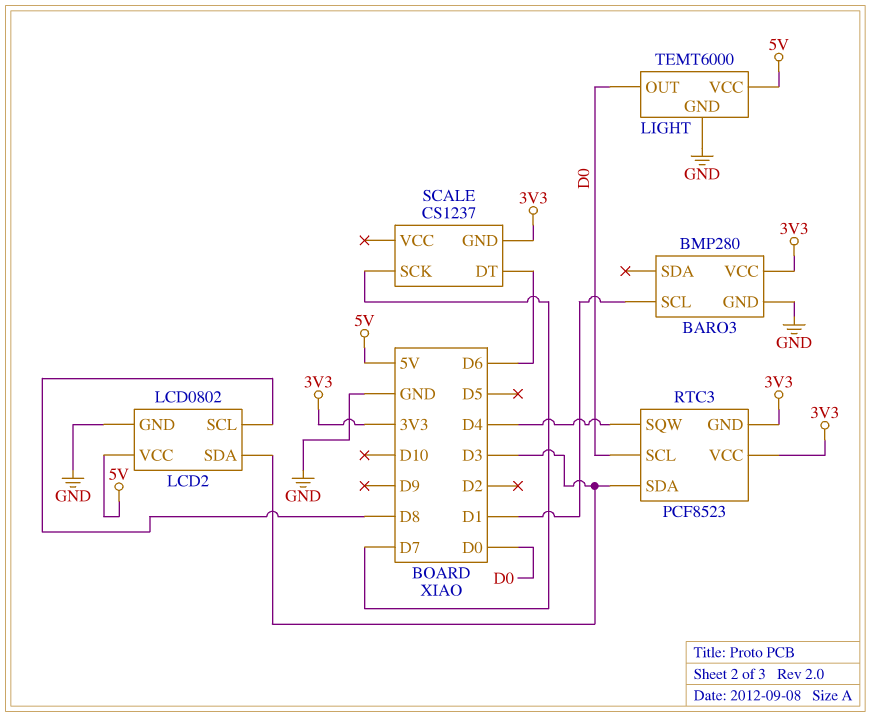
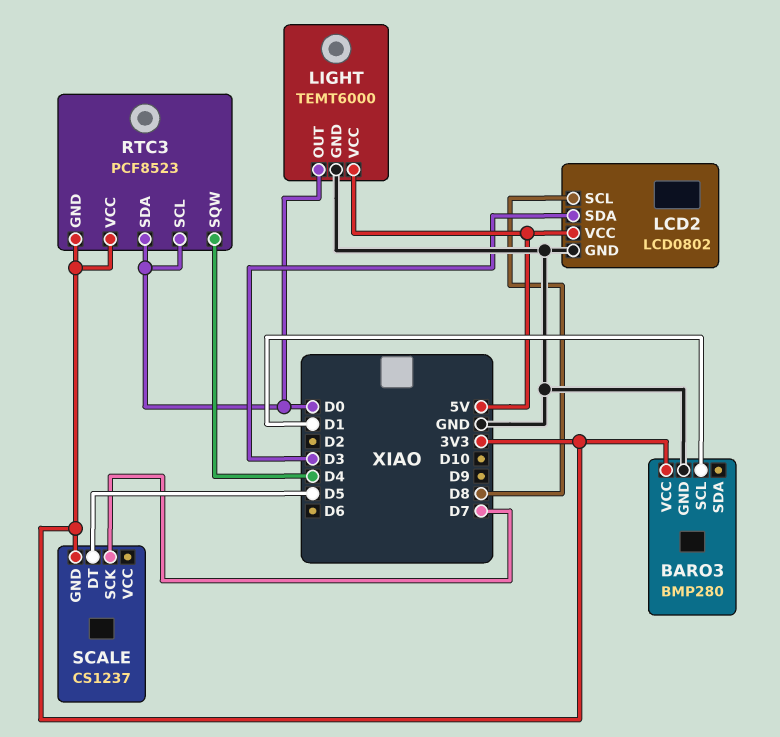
RTC3 pin SDA: D3 -> D0
SCALE pin DT: D6 -> D5

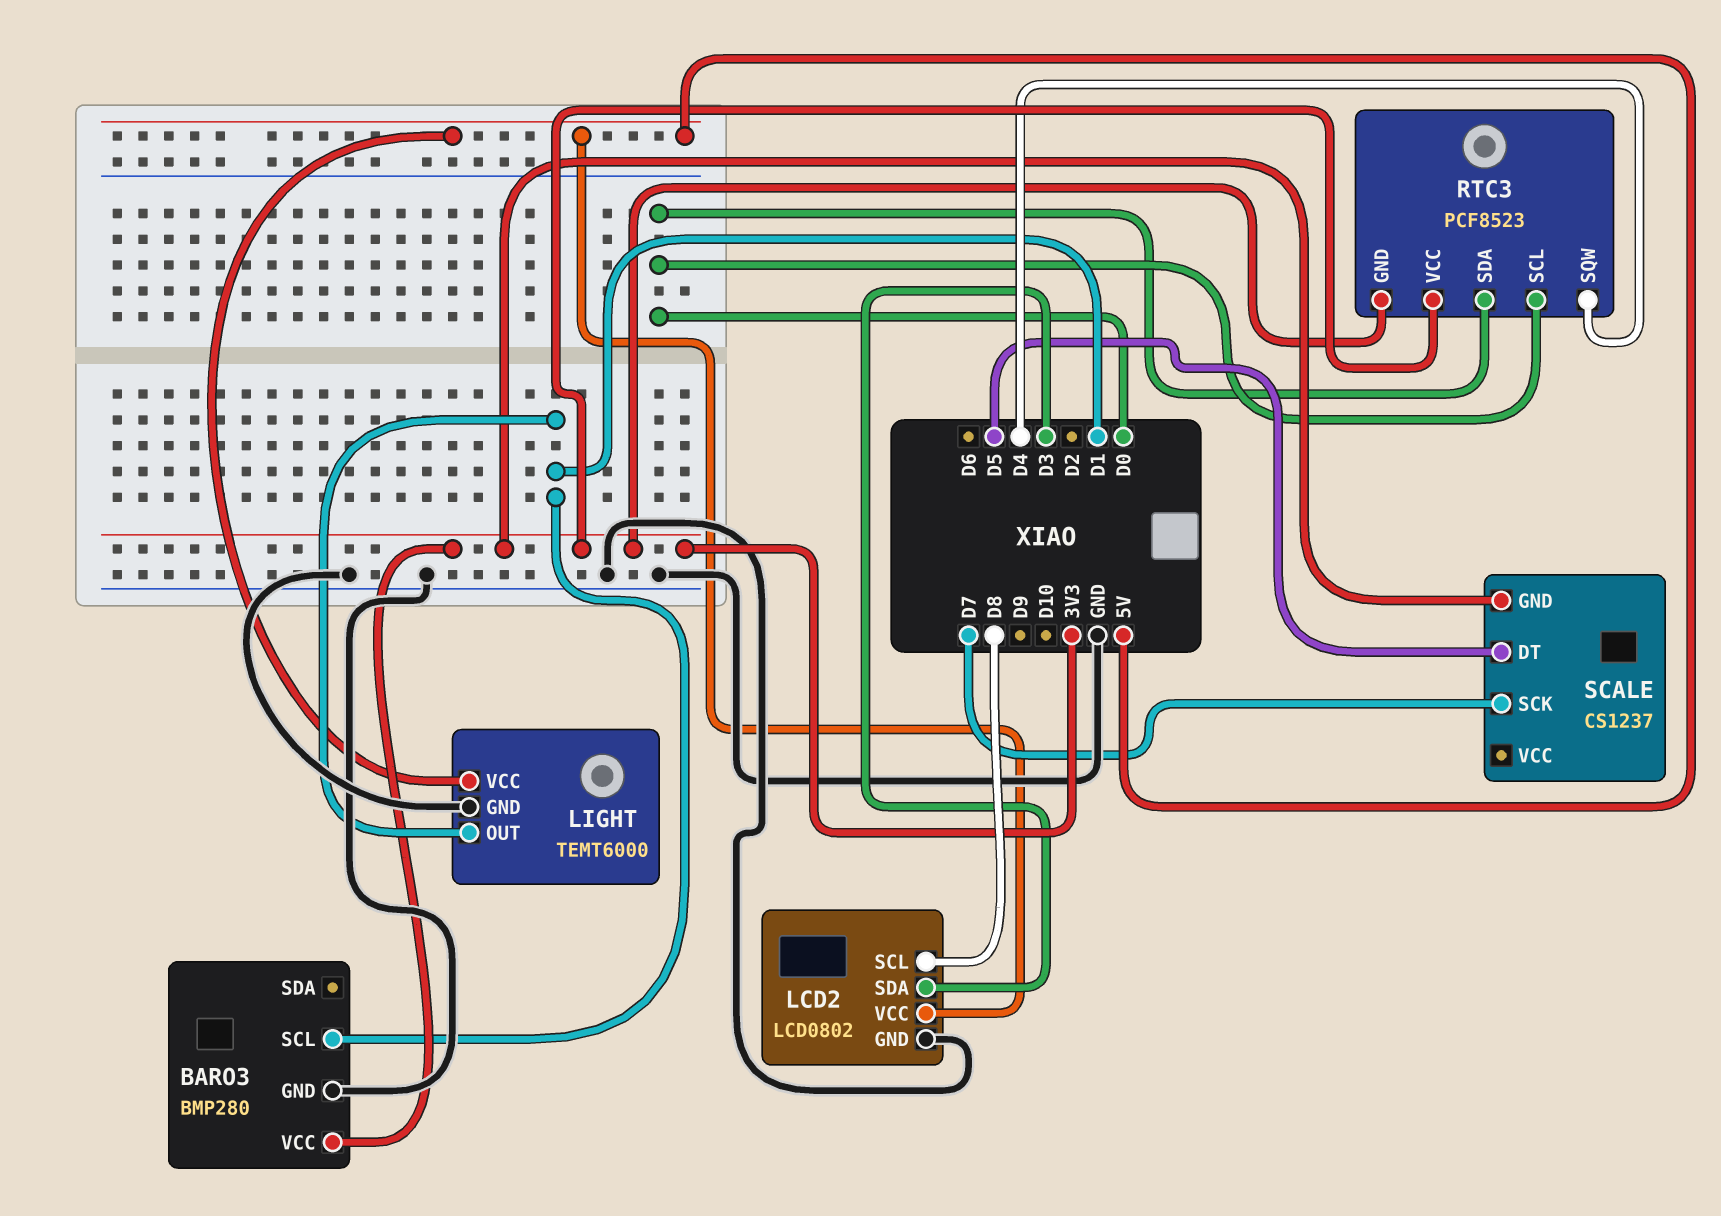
LIGHT pin OUT: D0 -> D1

